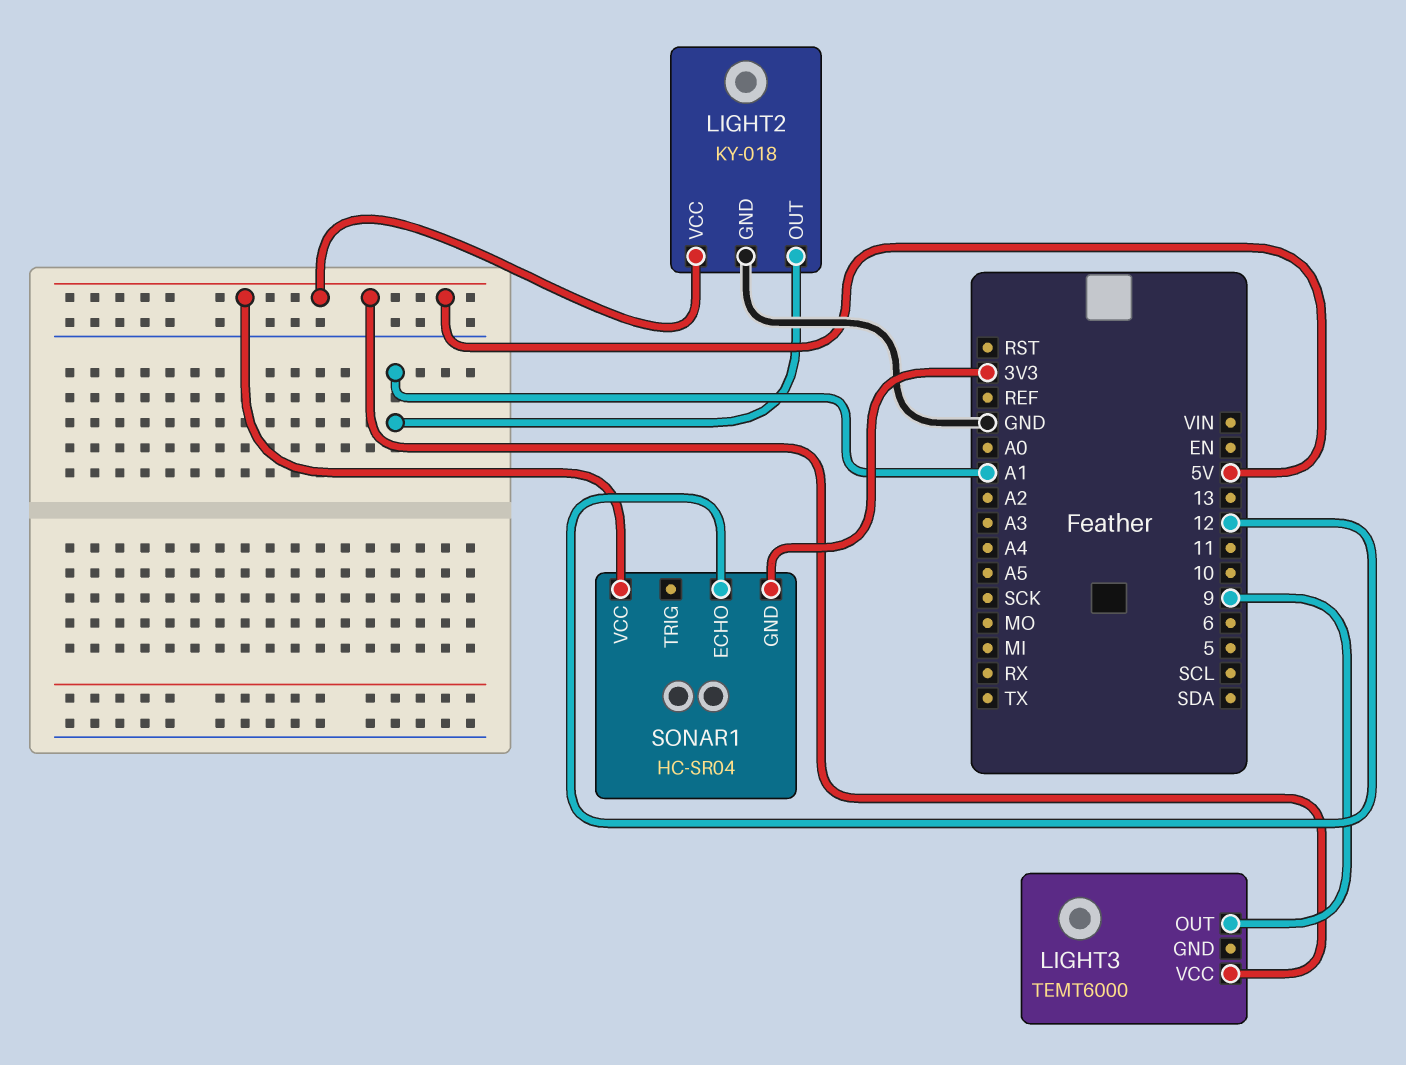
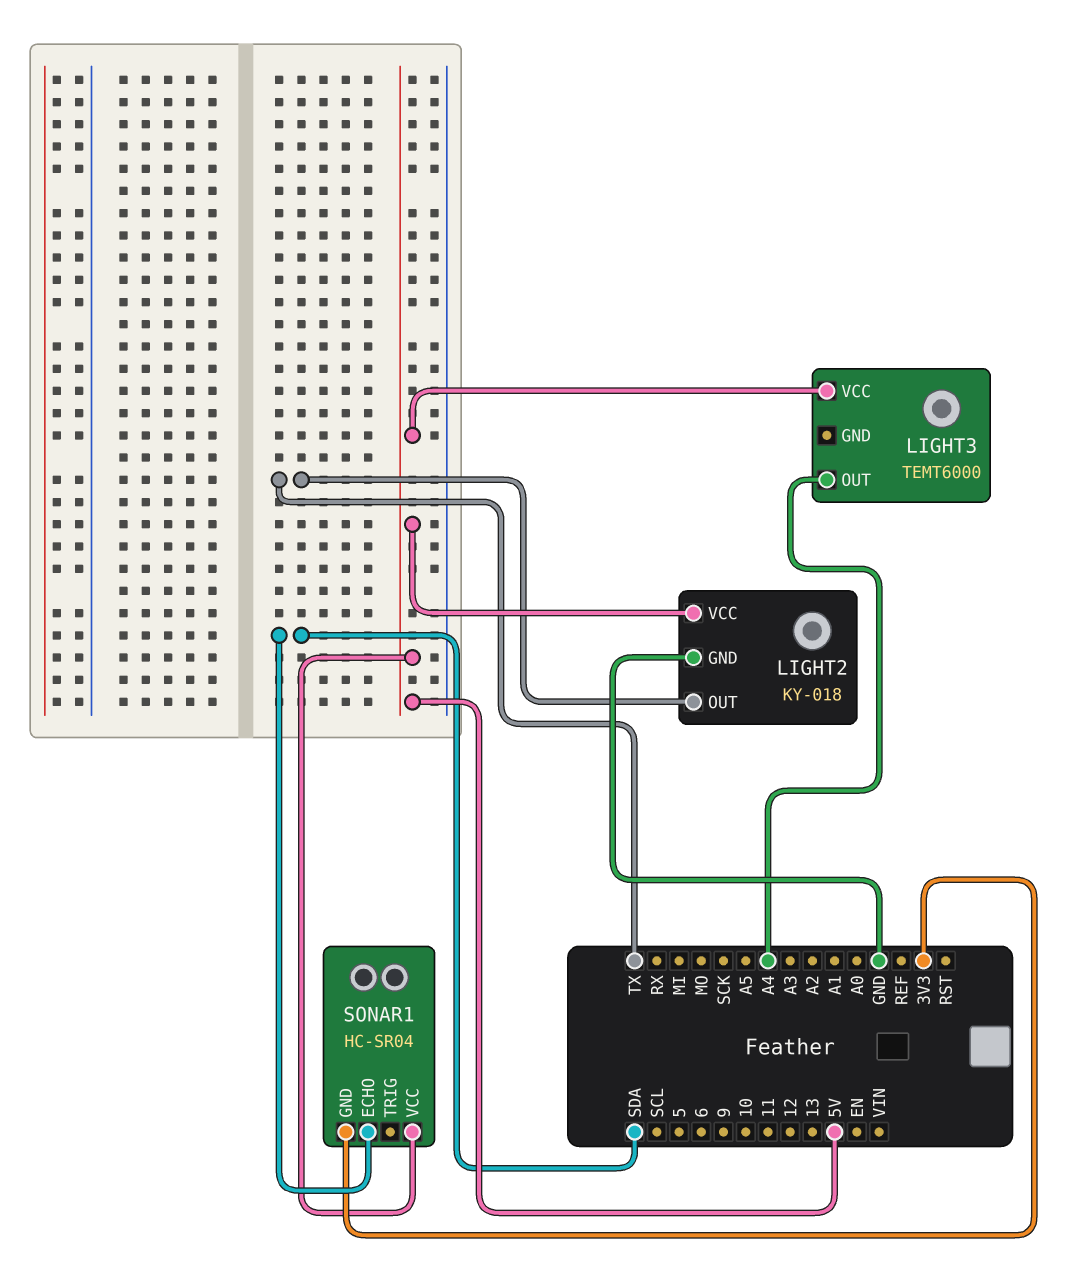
LIGHT2 pin OUT: A1 -> TX
LIGHT3 pin OUT: 9 -> A4
SONAR1 pin ECHO: 12 -> SDA

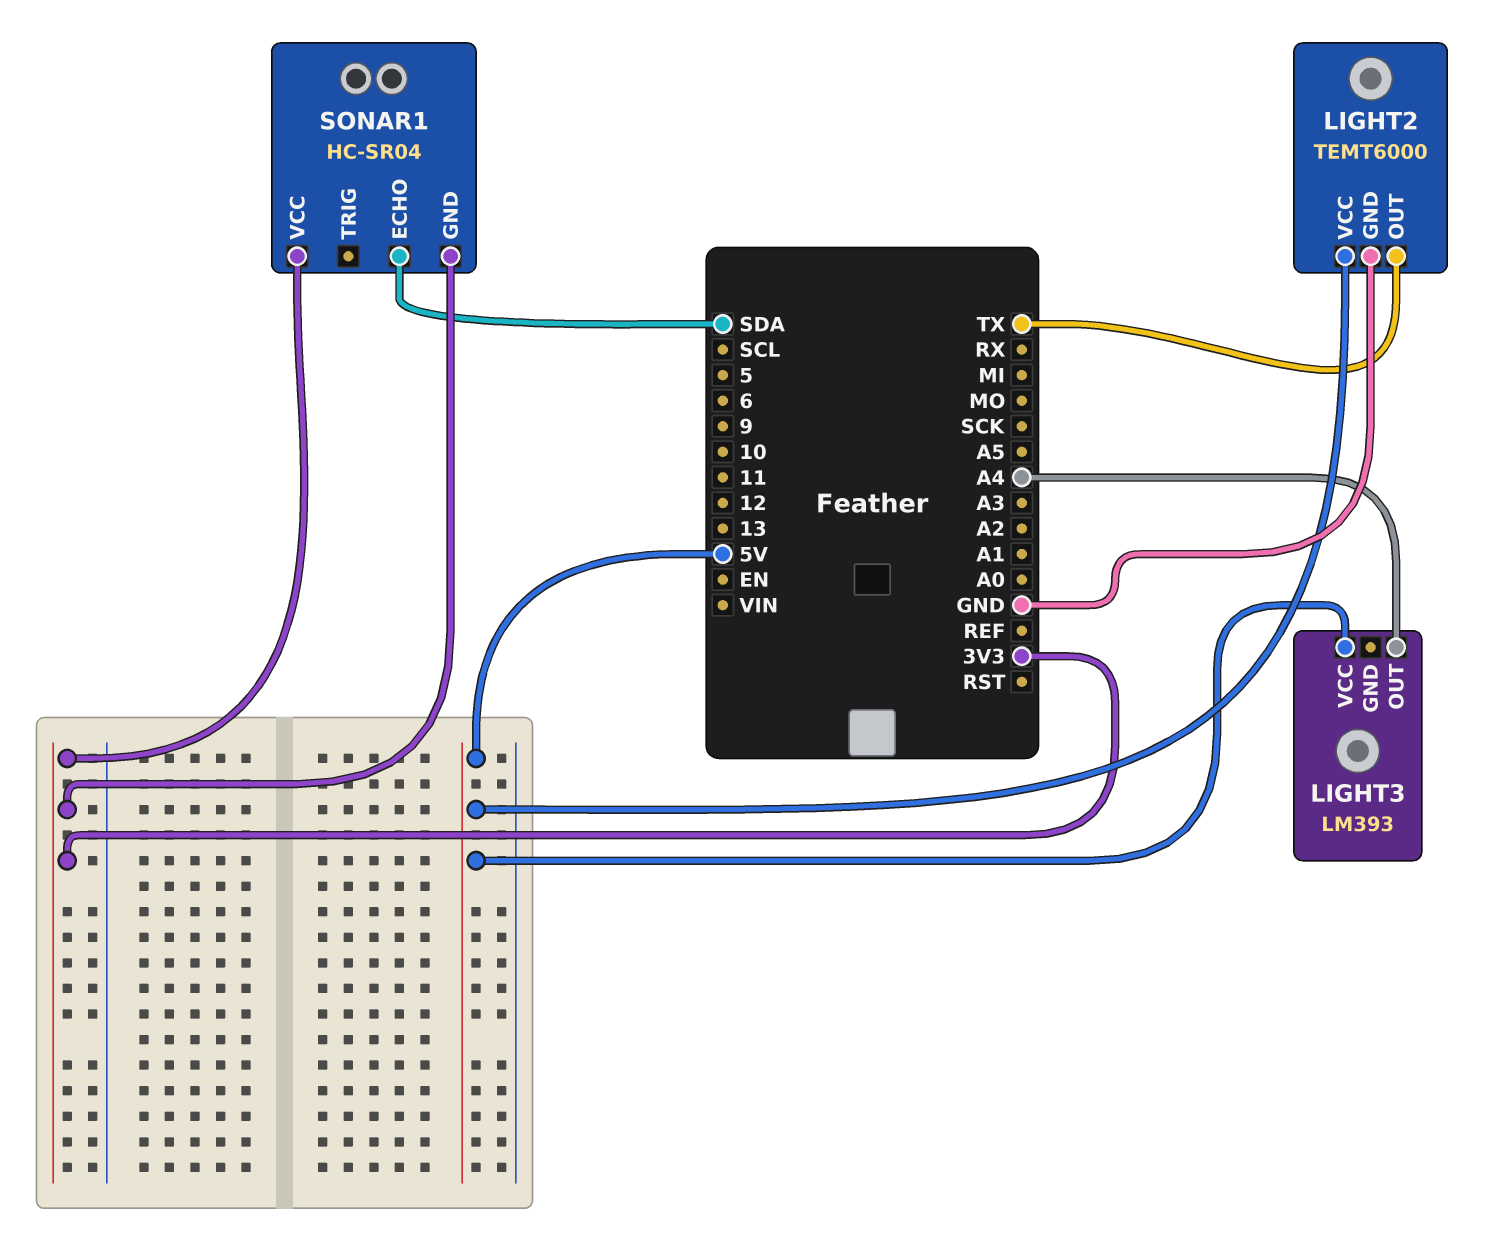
LIGHT2: KY-018 -> TEMT6000
LIGHT3: TEMT6000 -> LM393
SONAR1 pin VCC: 5V -> 3V3

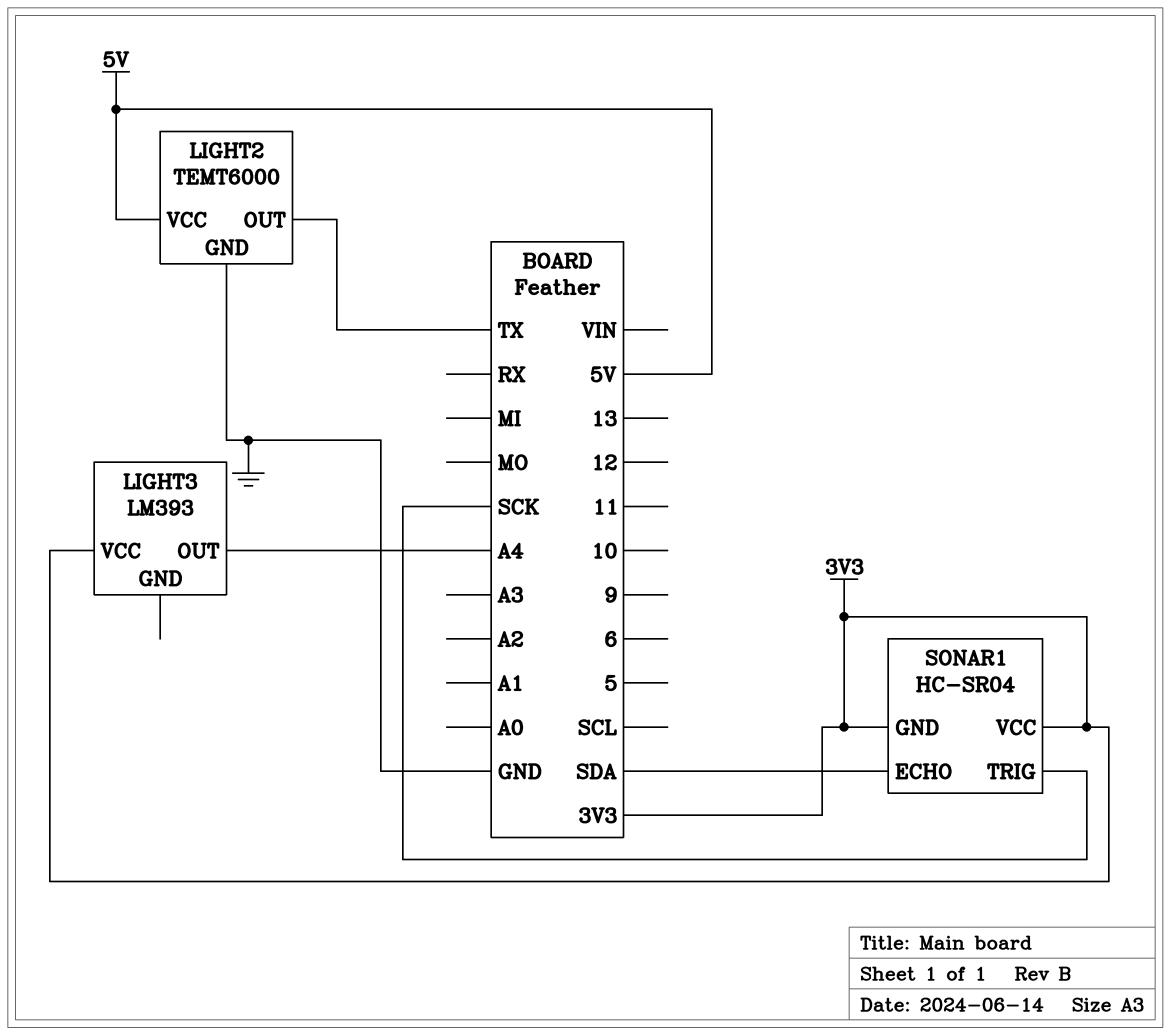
LIGHT3 pin VCC: 5V -> 3V3
SONAR1 pin TRIG: none -> SCK

